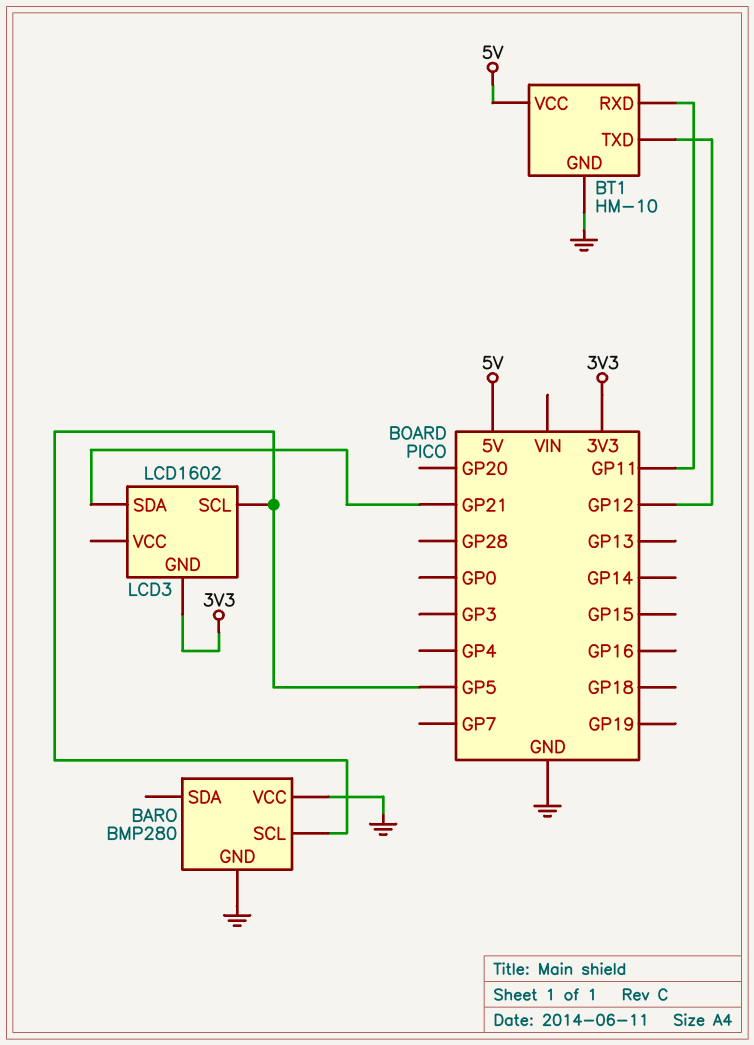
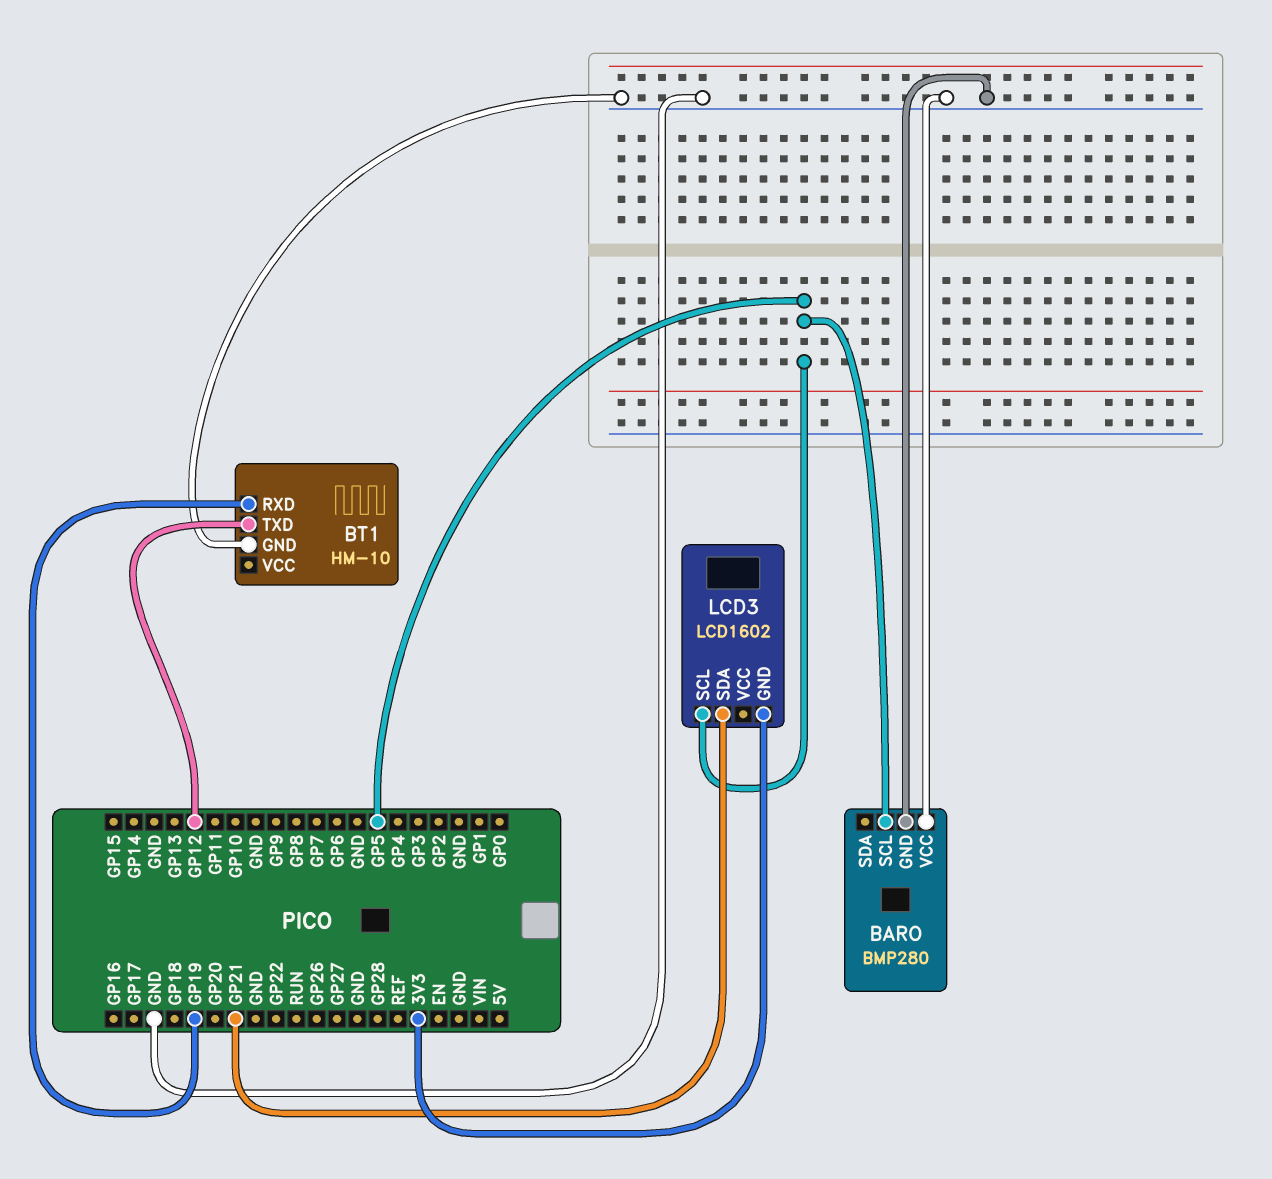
BT1 pin RXD: GP11 -> GP19
BT1 pin VCC: 5V -> none

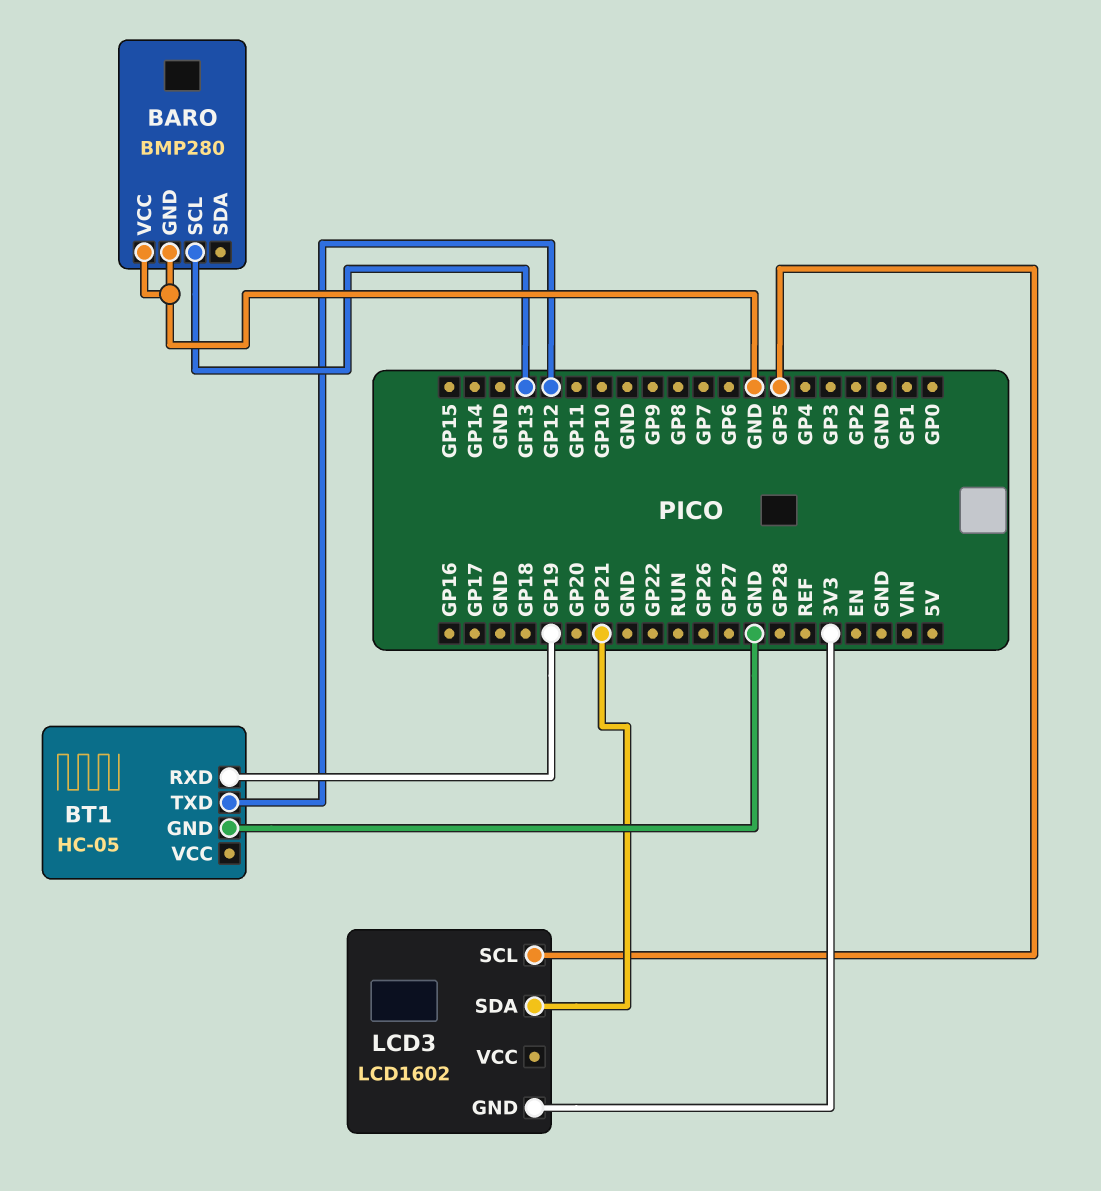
BARO pin SCL: GP5 -> GP13
BT1: HM-10 -> HC-05

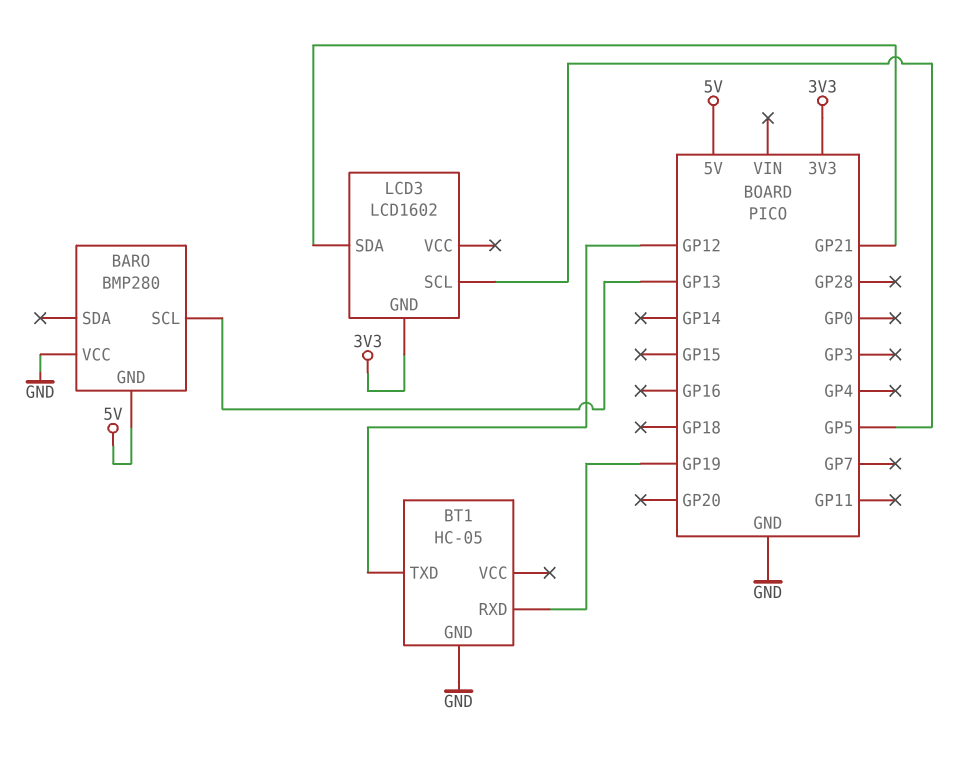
BARO pin GND: GND -> 5V

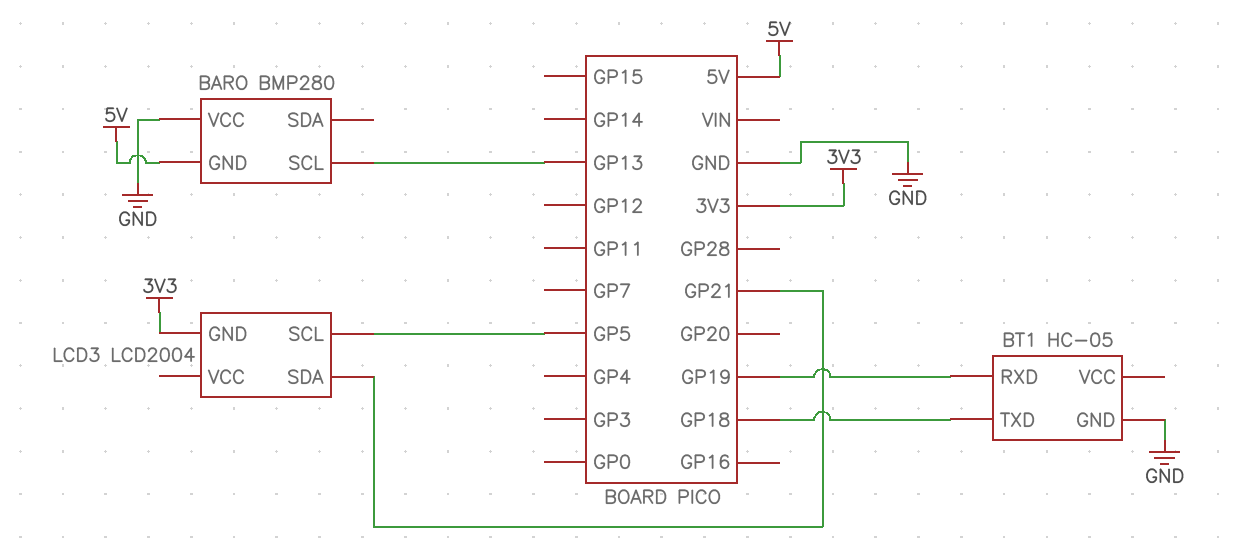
BT1 pin TXD: GP12 -> GP18
LCD3: LCD1602 -> LCD2004

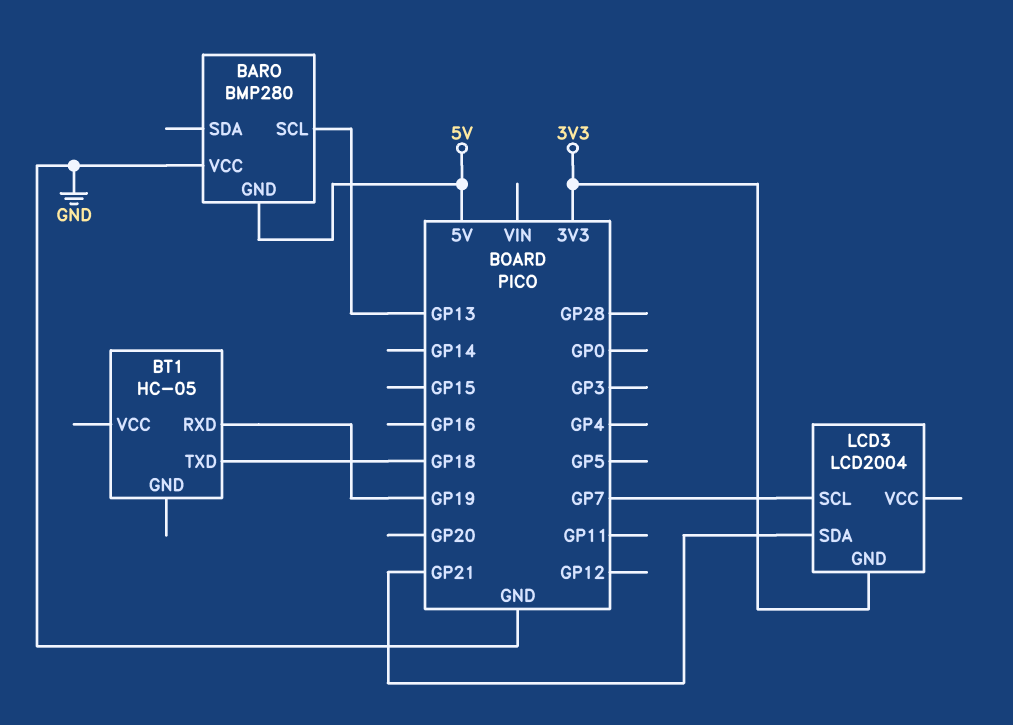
BT1 pin GND: GND -> none
LCD3 pin SCL: GP5 -> GP7

